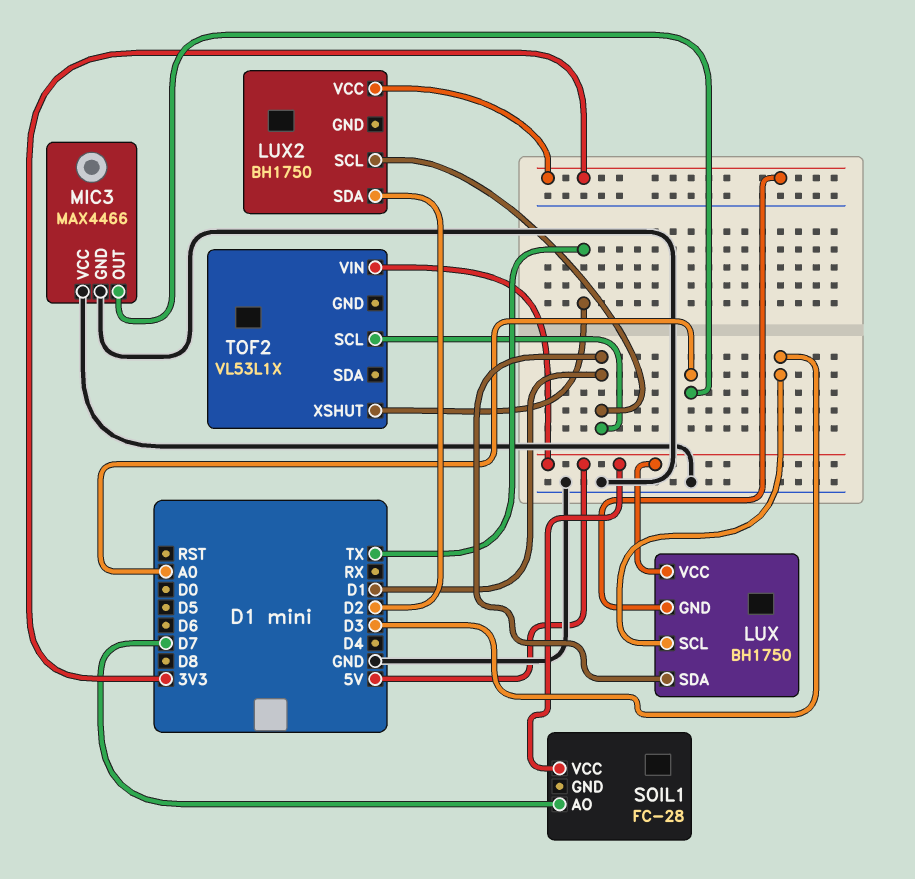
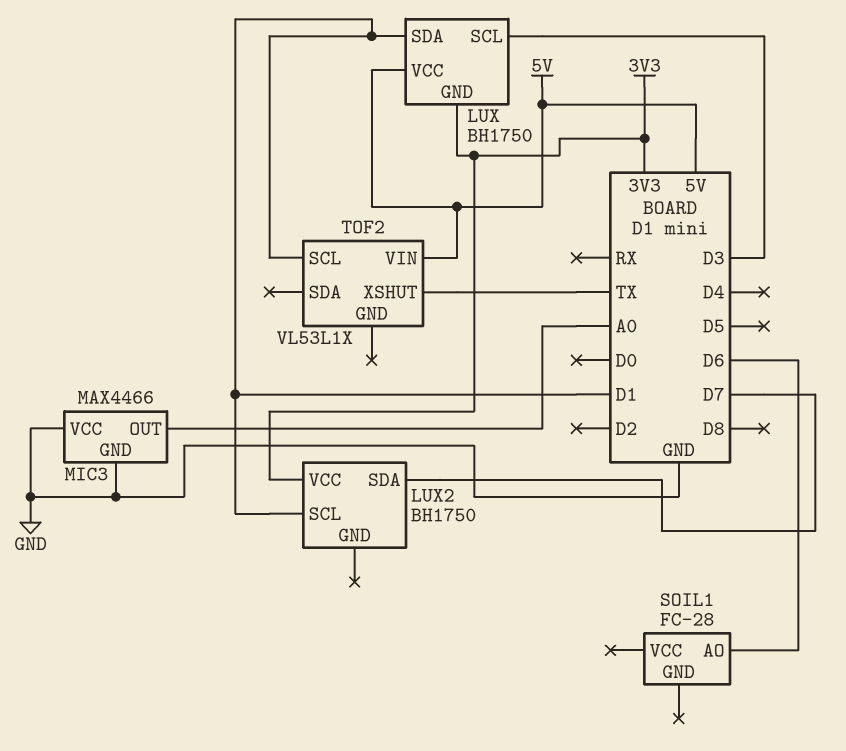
LUX2 pin SDA: D2 -> D7
SOIL1 pin AO: D7 -> D6
SOIL1 pin VCC: 5V -> none

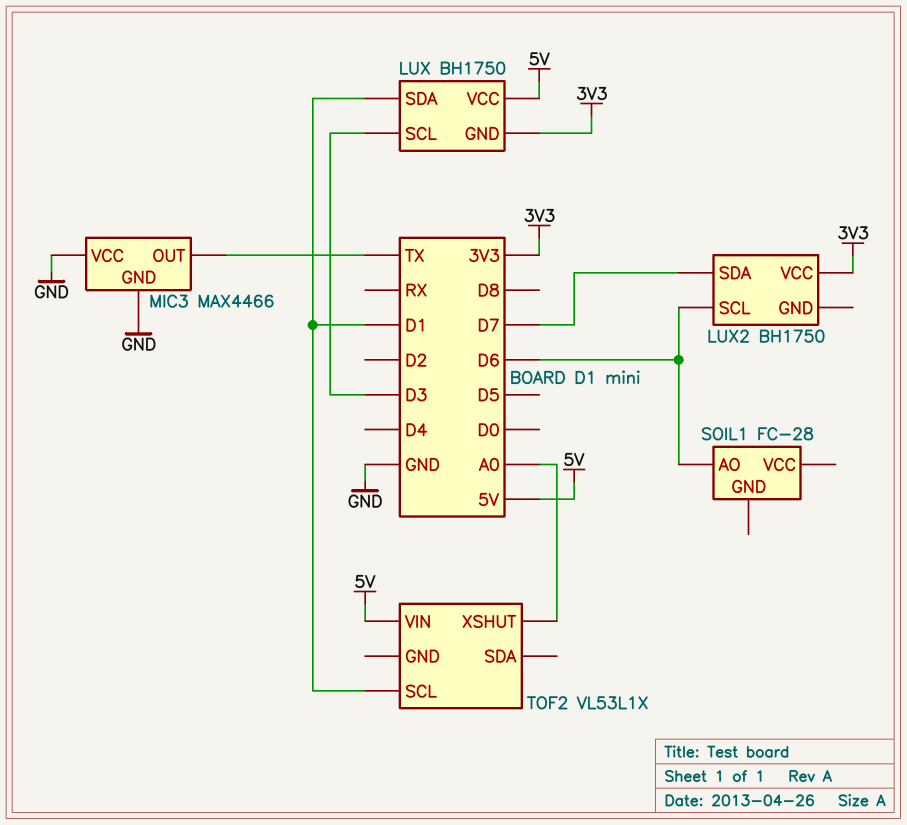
LUX2 pin SCL: D1 -> D6
MIC3 pin OUT: A0 -> TX
TOF2 pin XSHUT: TX -> A0

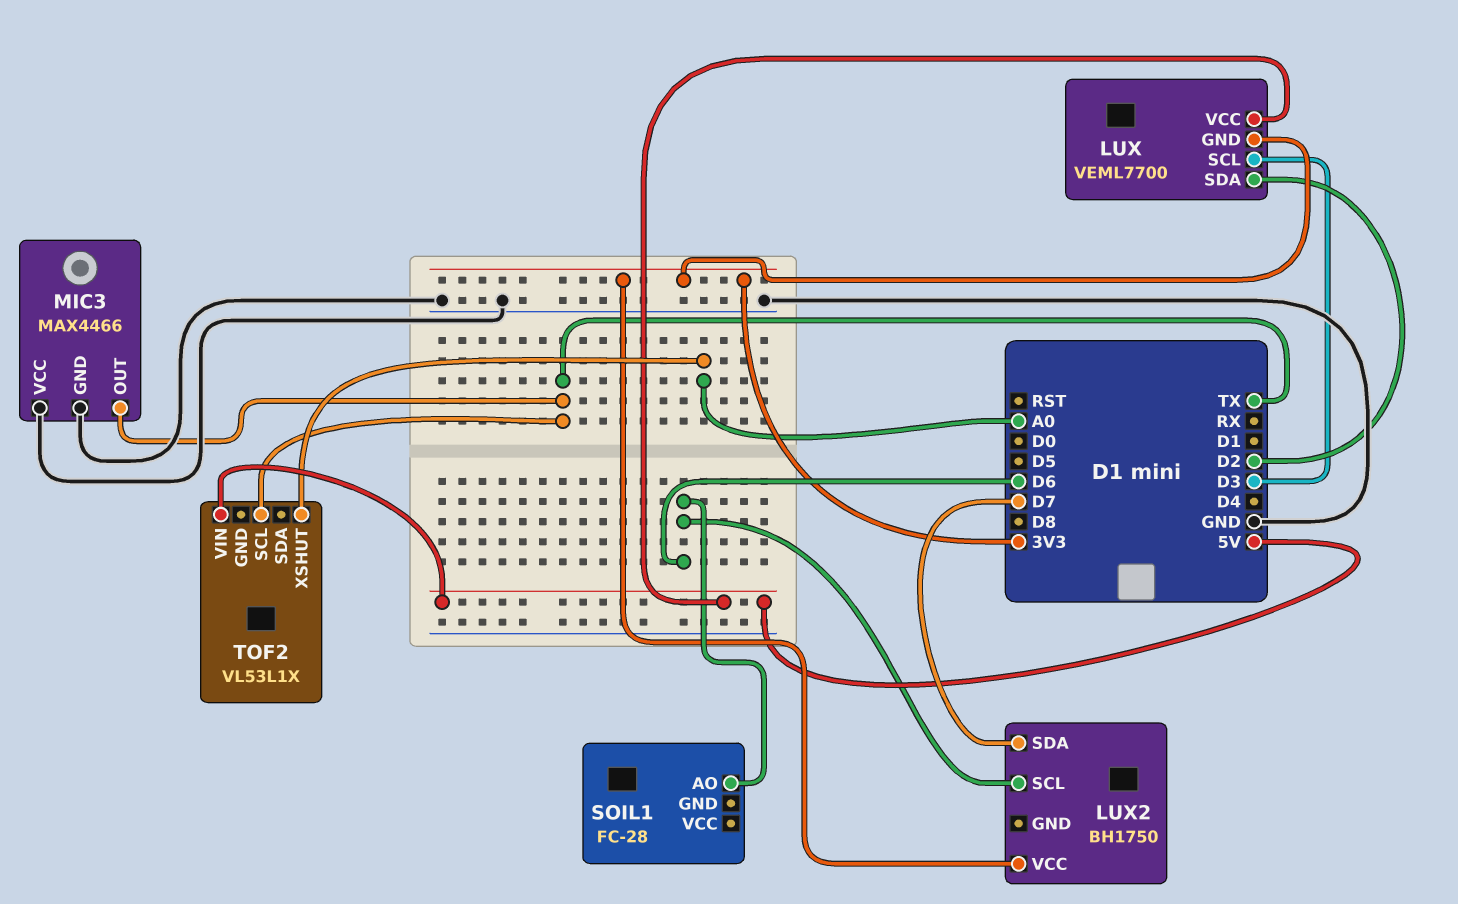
LUX: BH1750 -> VEML7700
LUX pin SDA: D1 -> D2
TOF2 pin SCL: D1 -> TX

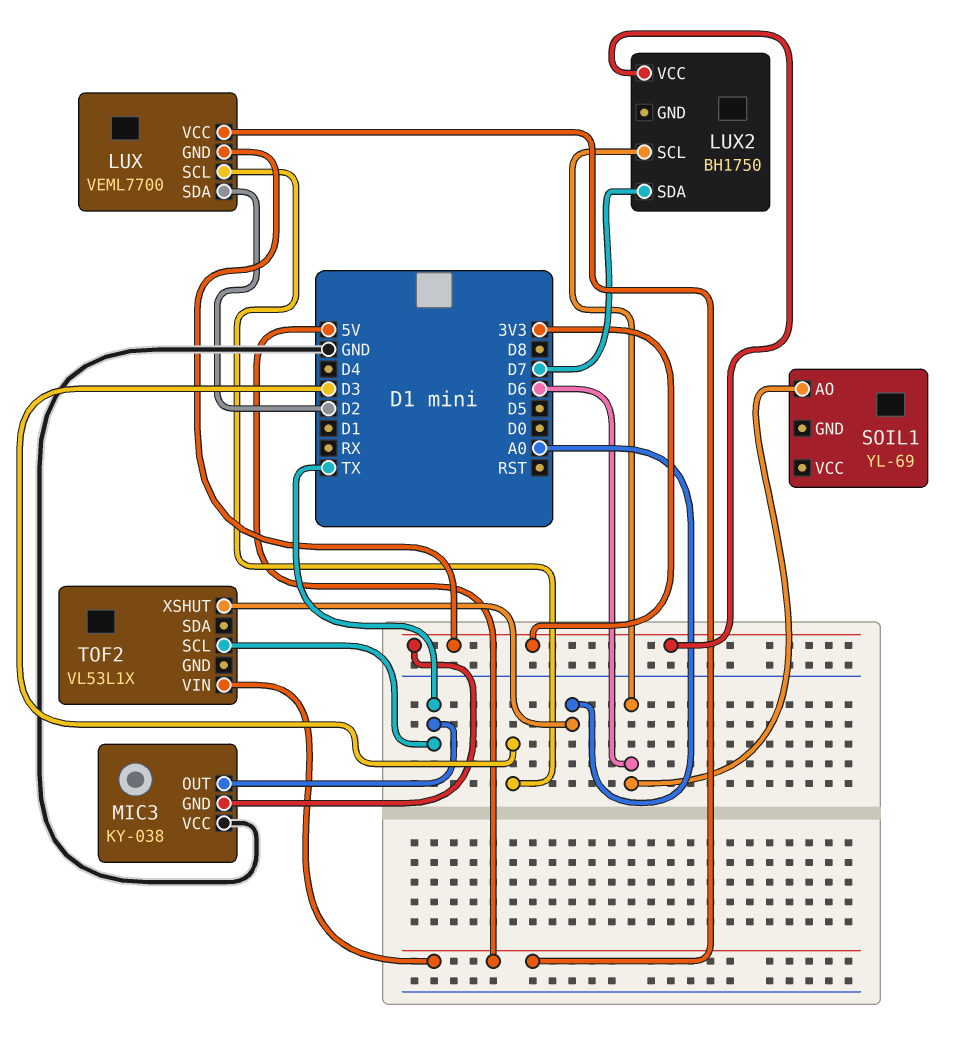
MIC3: MAX4466 -> KY-038
MIC3 pin GND: GND -> 3V3
SOIL1: FC-28 -> YL-69

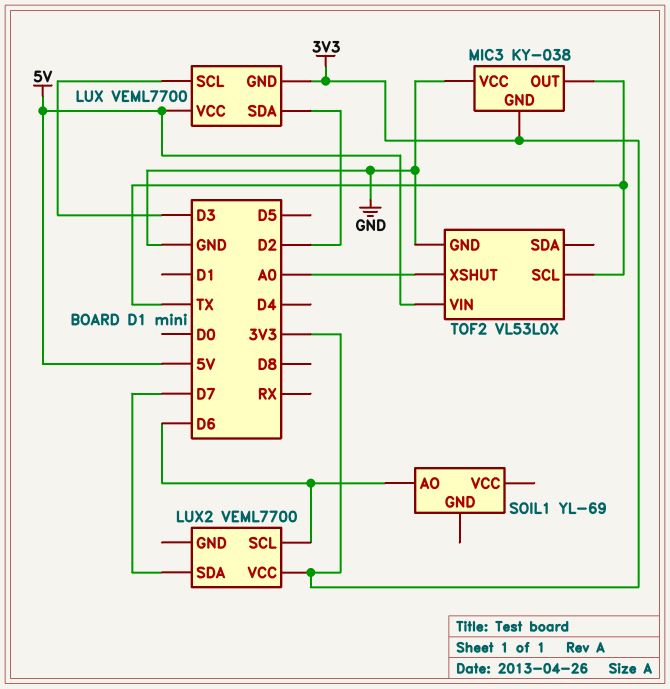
LUX2: BH1750 -> VEML7700
TOF2: VL53L1X -> VL53L0X
TOF2 pin GND: none -> GND

